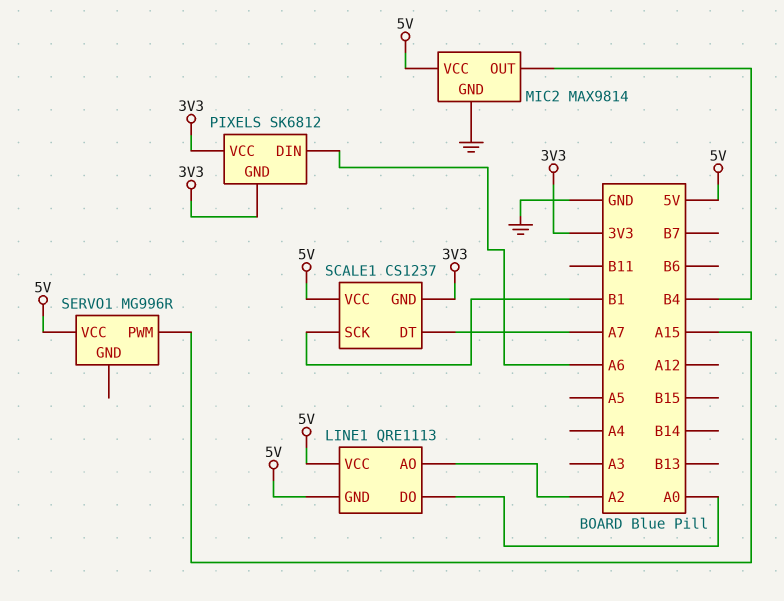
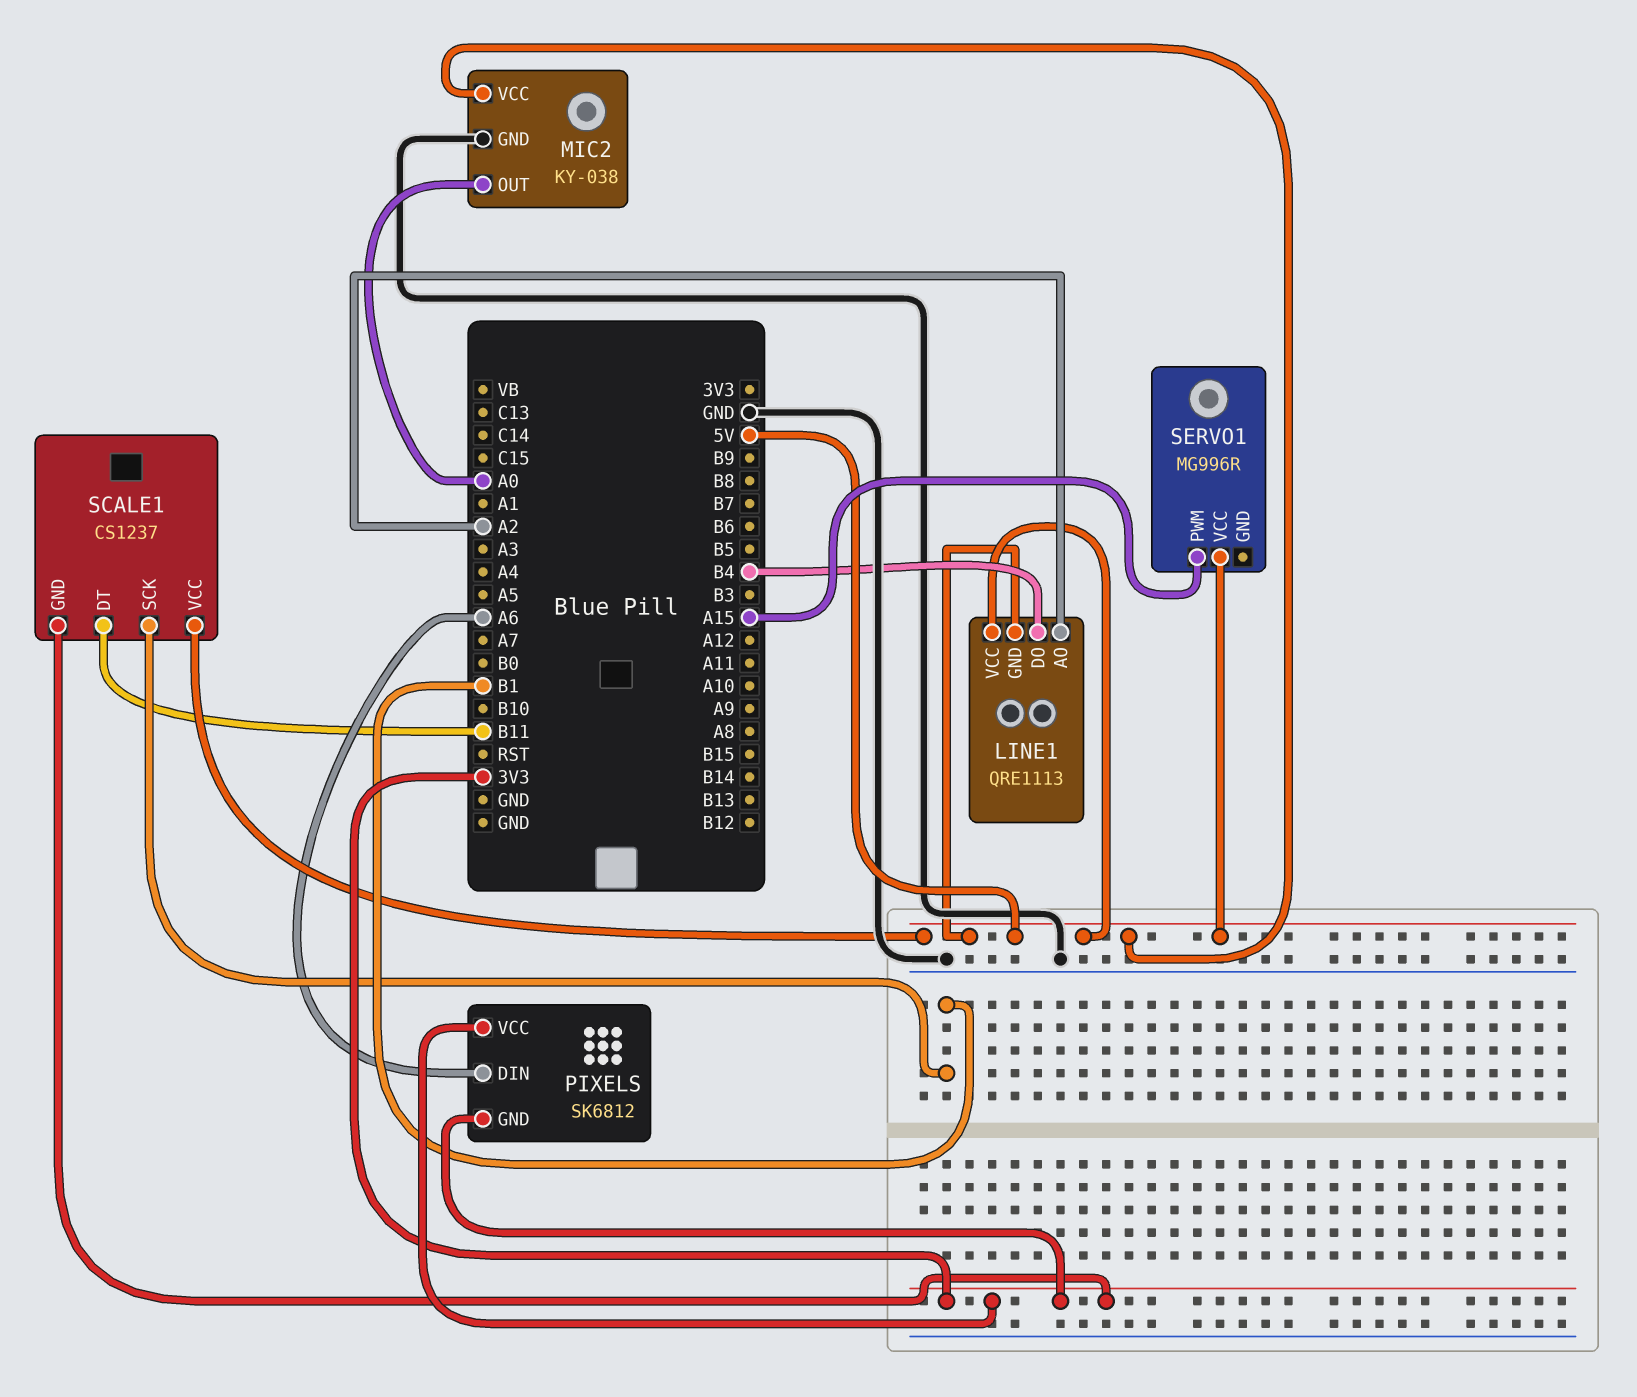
LINE1 pin DO: A0 -> B4
MIC2: MAX9814 -> KY-038
MIC2 pin OUT: B4 -> A0
SCALE1 pin DT: A7 -> B11

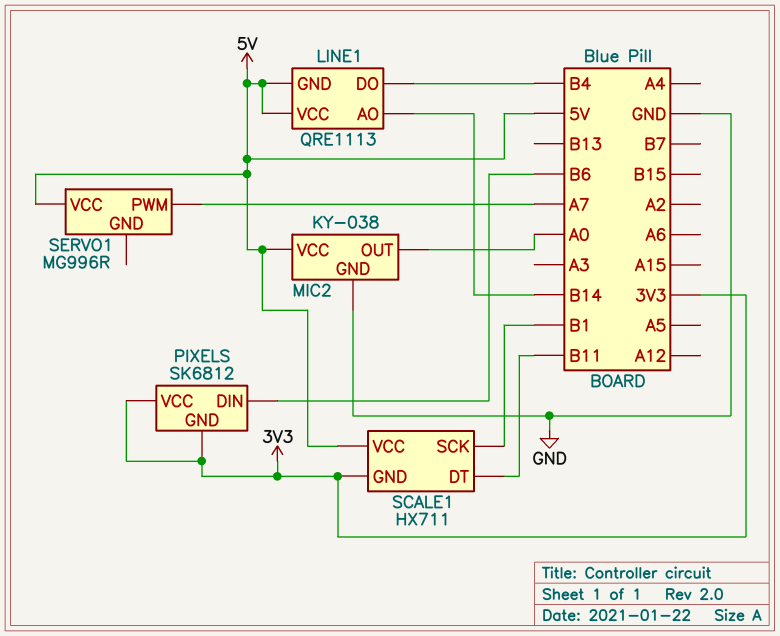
LINE1 pin AO: A2 -> B14
PIXELS pin DIN: A6 -> B6
SCALE1: CS1237 -> HX711
SERVO1 pin PWM: A15 -> A7

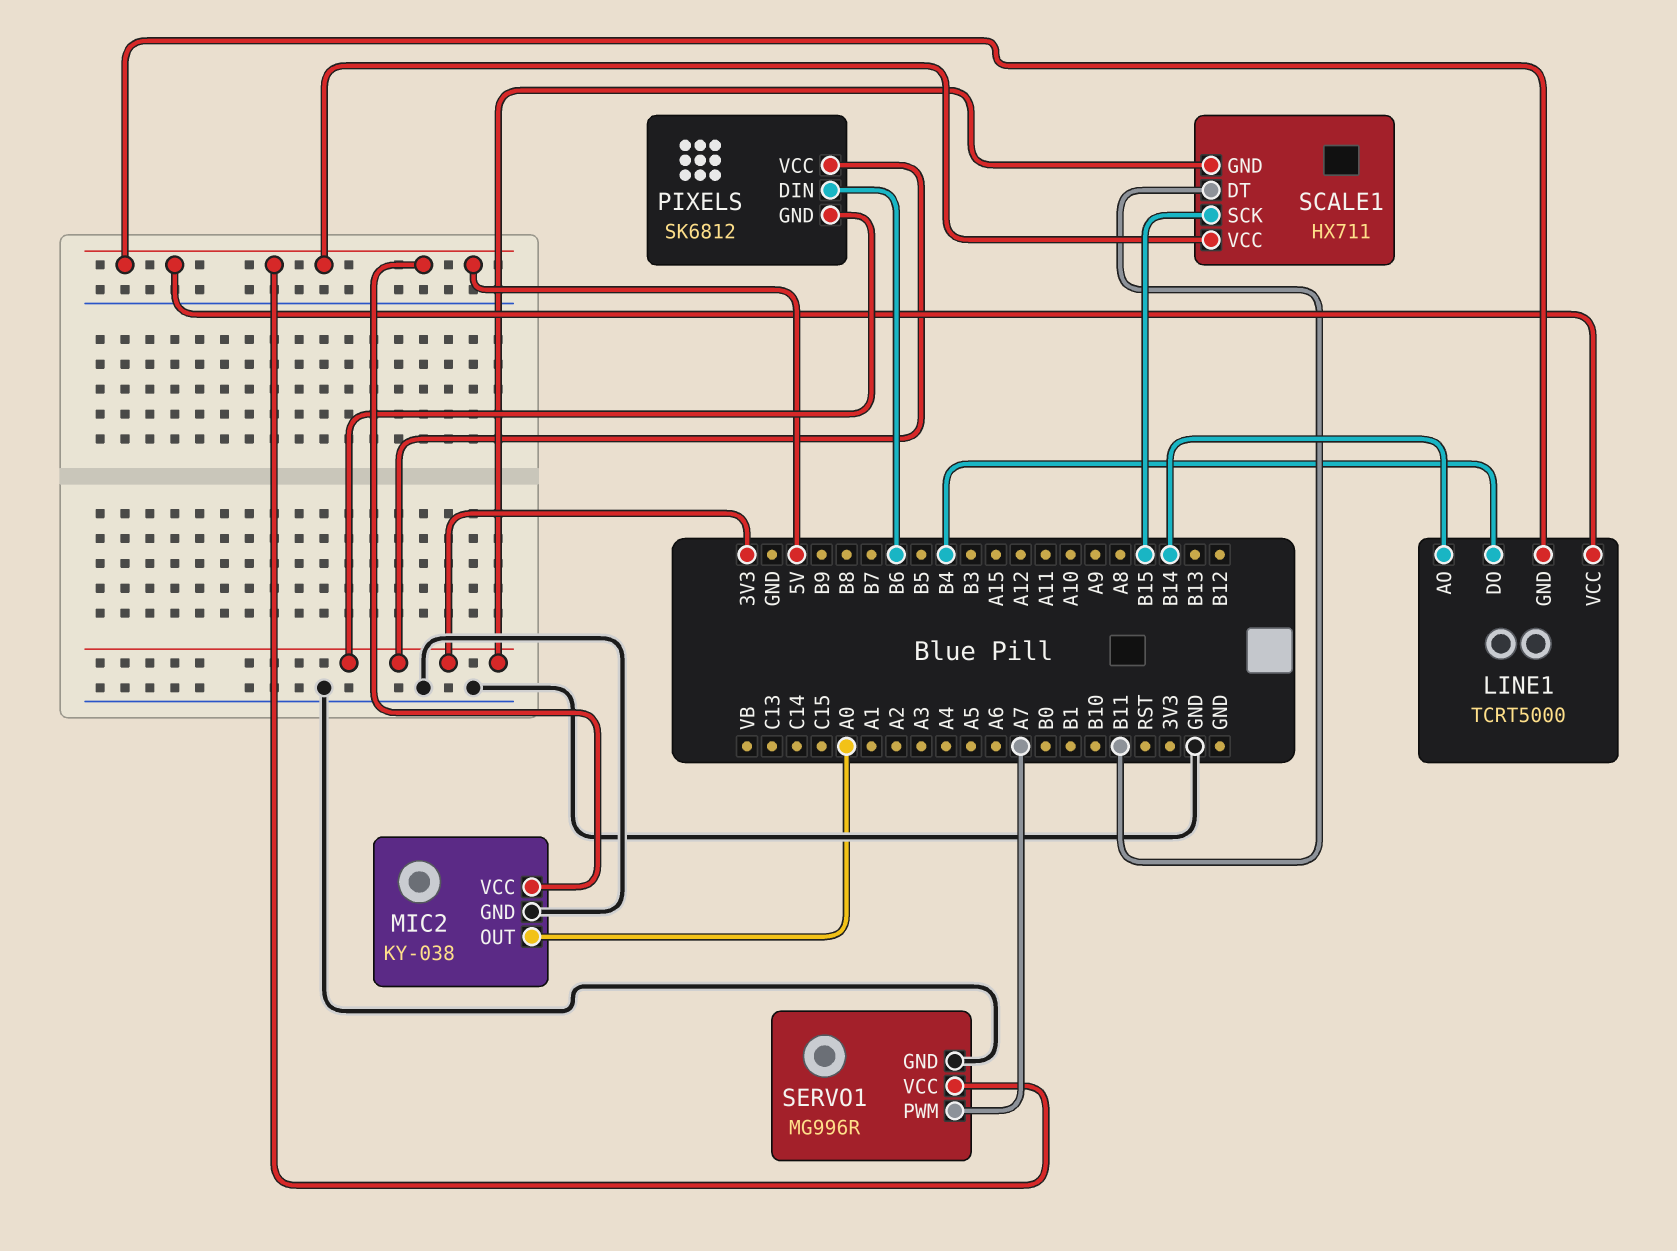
LINE1: QRE1113 -> TCRT5000
SCALE1 pin SCK: B1 -> B15
SERVO1 pin GND: none -> GND

